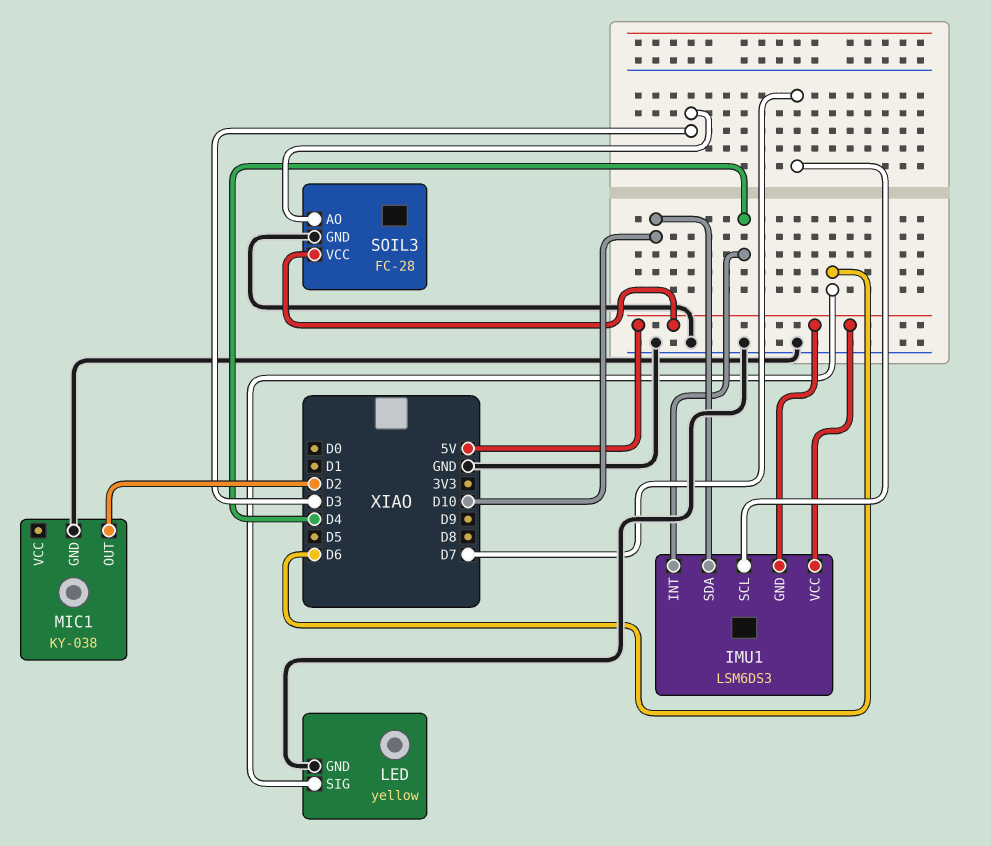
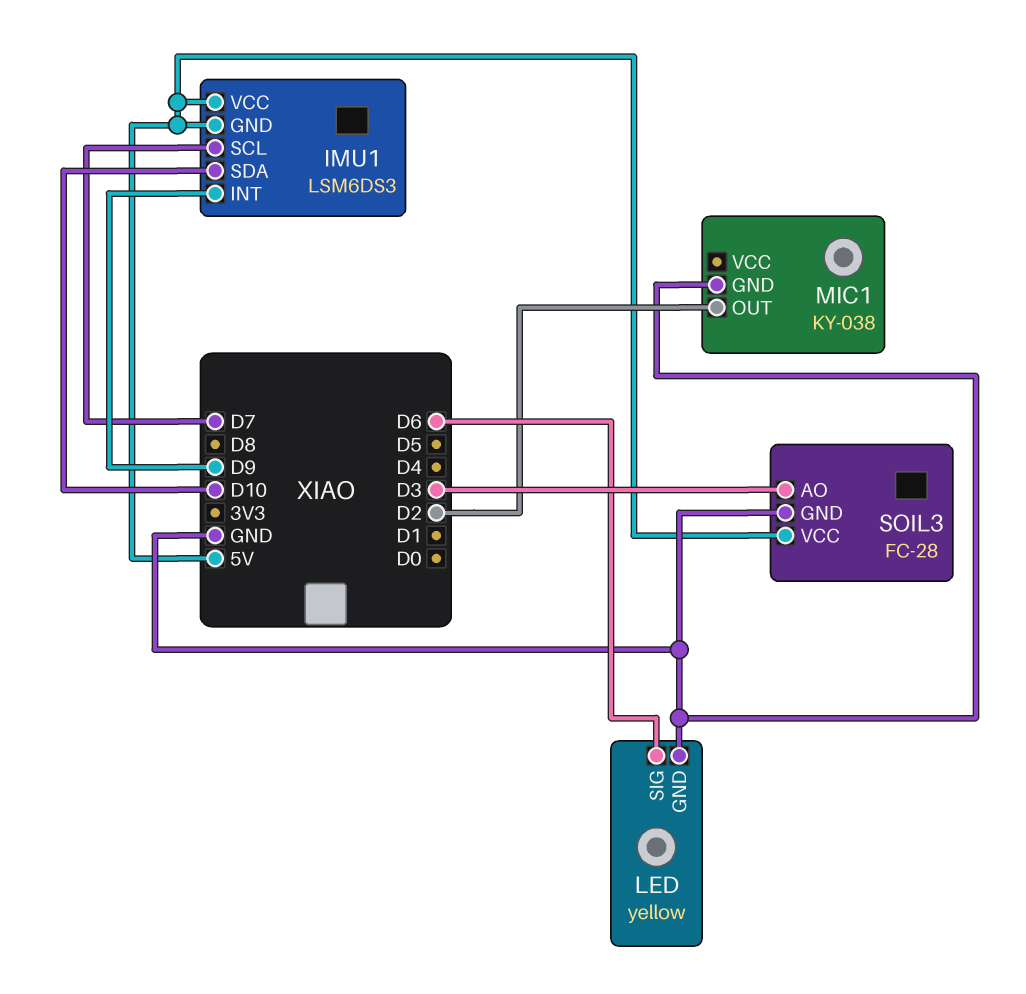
IMU1 pin INT: D4 -> D9

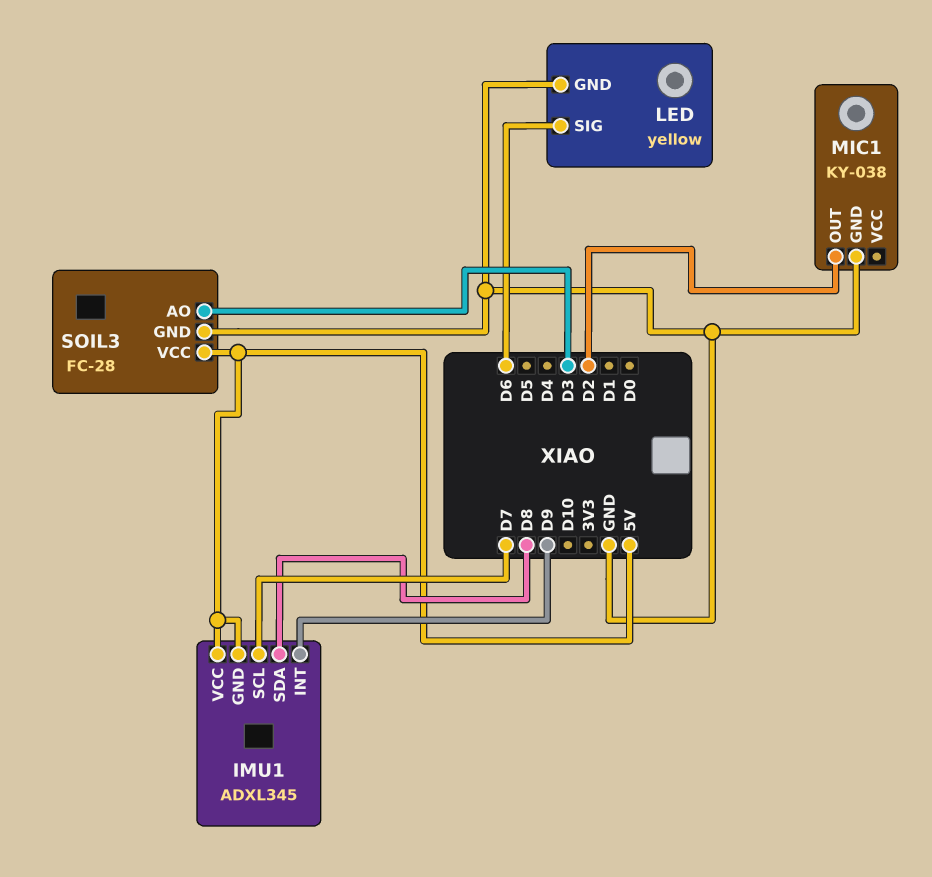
IMU1: LSM6DS3 -> ADXL345
IMU1 pin SDA: D10 -> D8

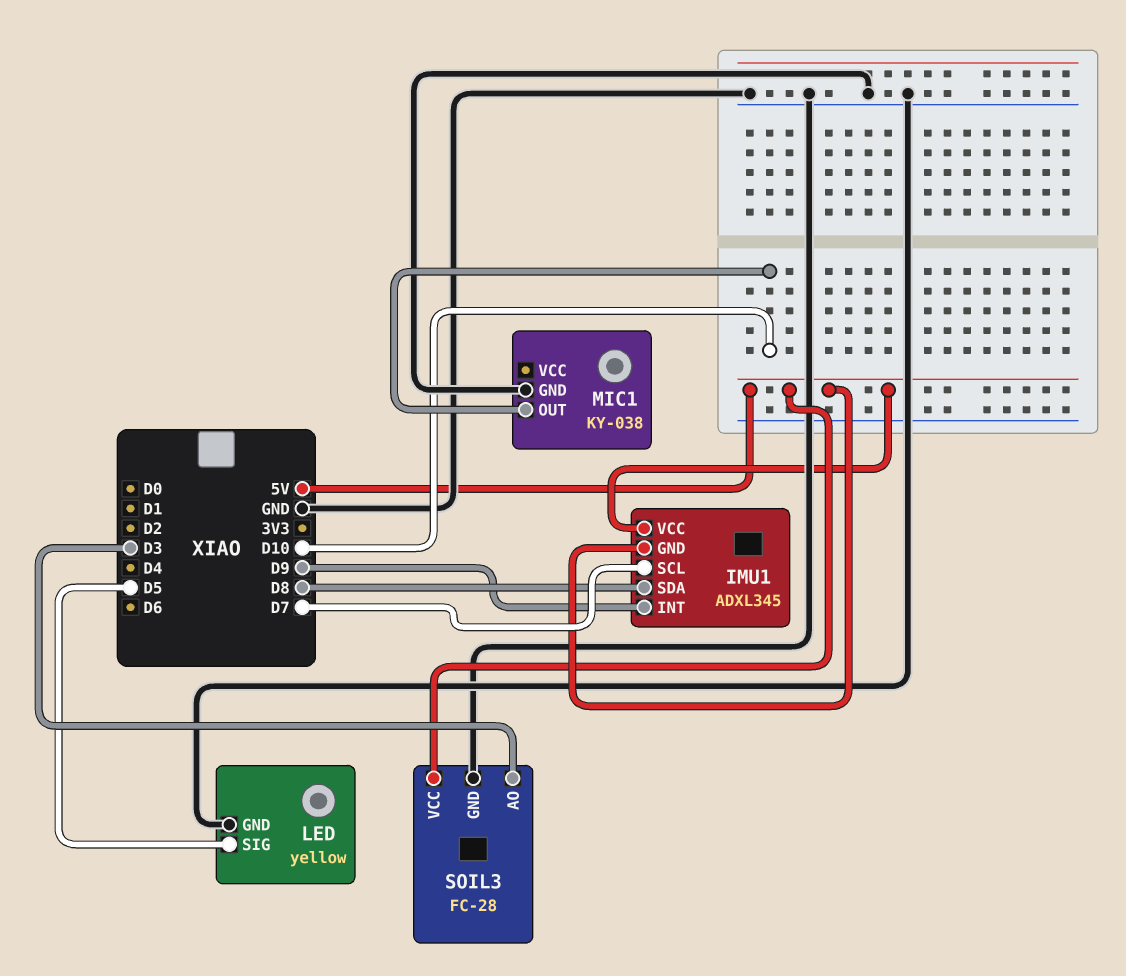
LED pin SIG: D6 -> D5
MIC1 pin OUT: D2 -> D10

